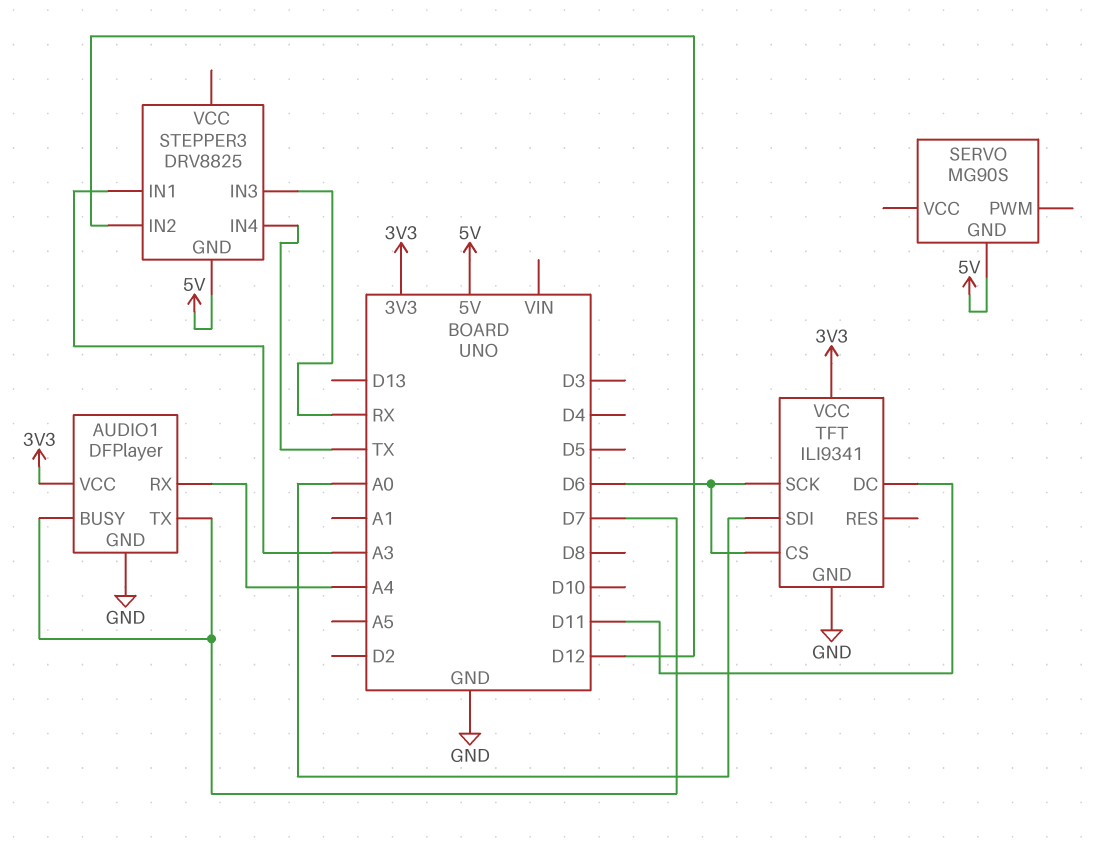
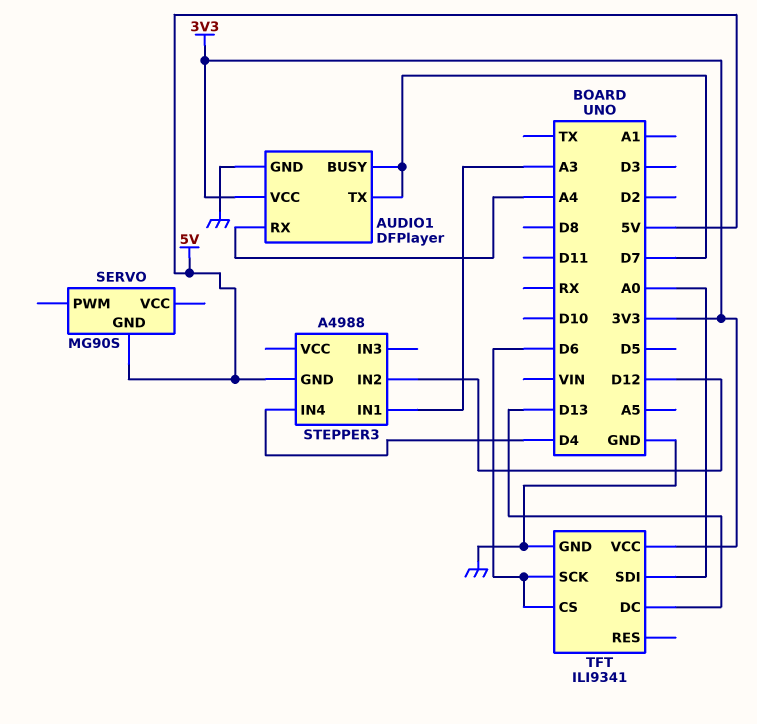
STEPPER3: DRV8825 -> A4988
STEPPER3 pin IN3: RX -> none
STEPPER3 pin IN4: TX -> D4
TFT pin DC: D11 -> D13

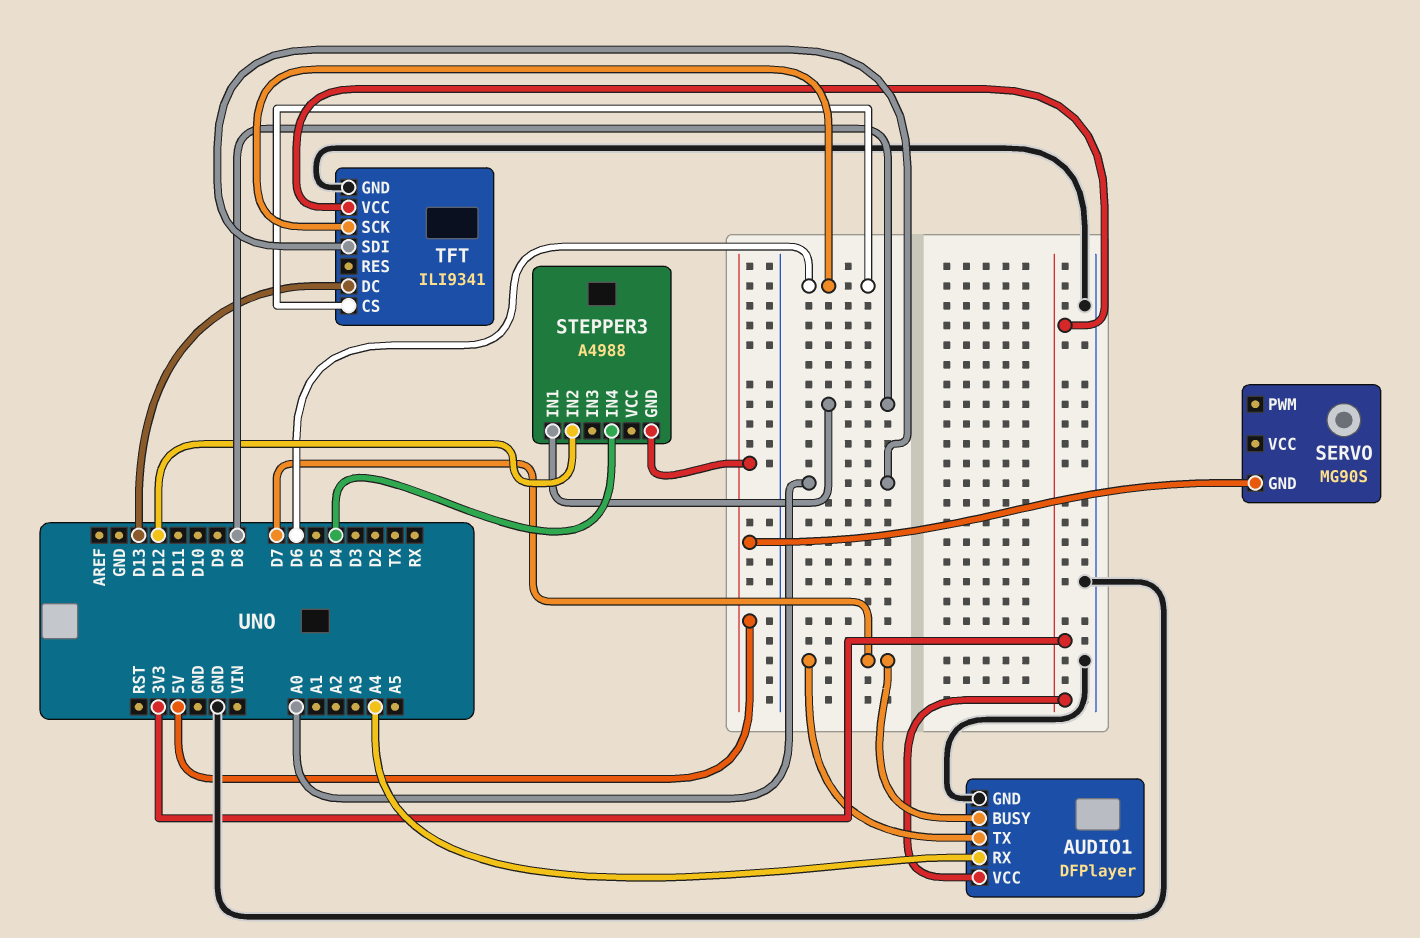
STEPPER3 pin IN1: A3 -> D8

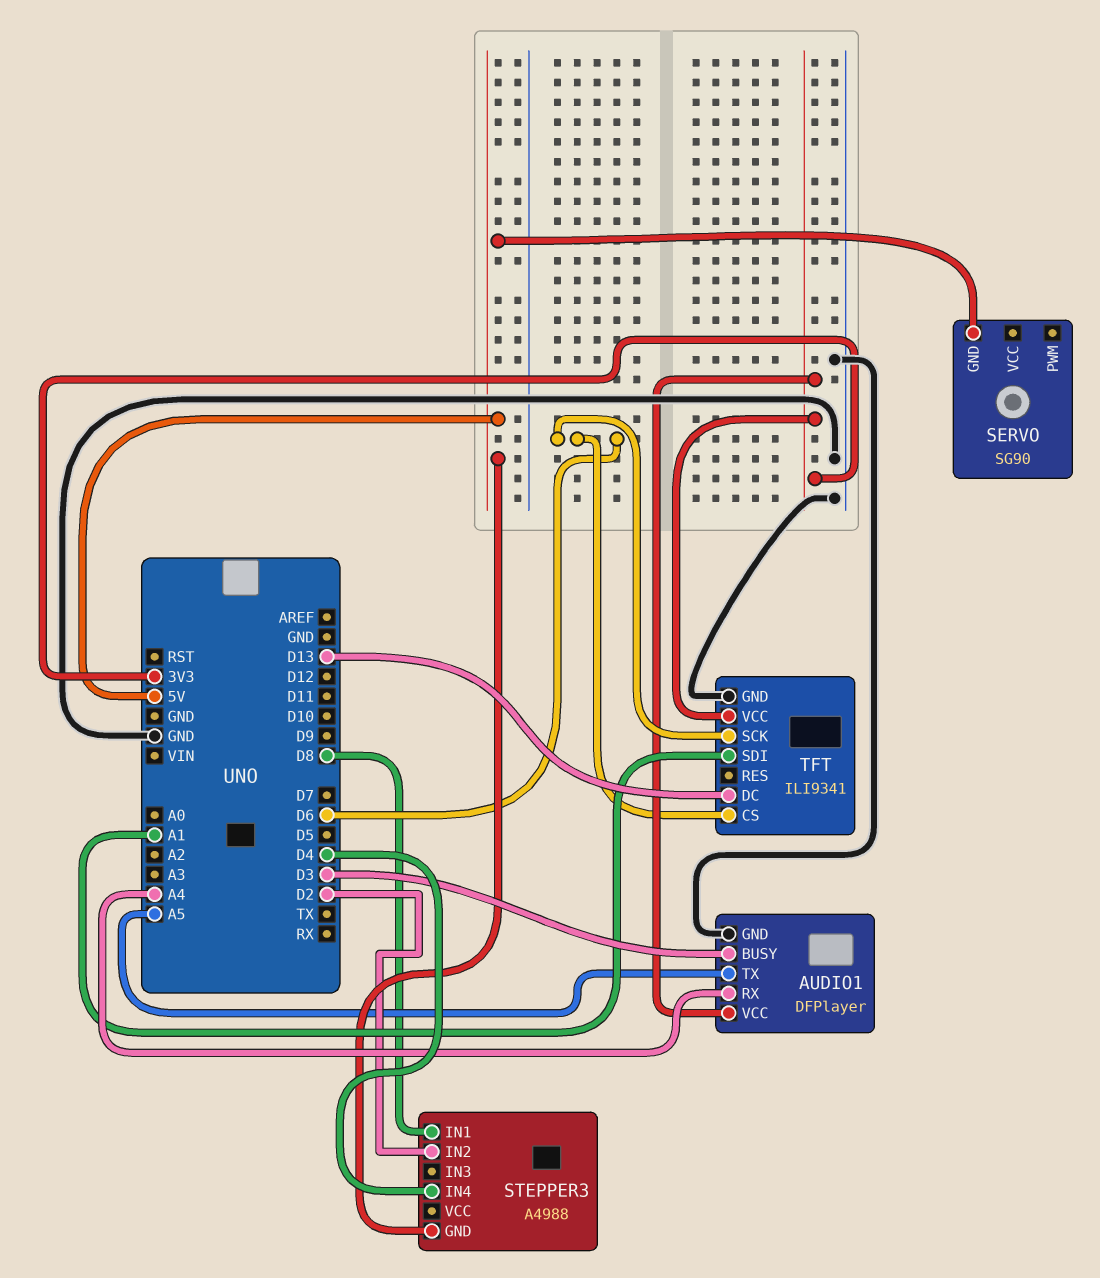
AUDIO1 pin BUSY: D7 -> D3
AUDIO1 pin TX: D7 -> A5
SERVO: MG90S -> SG90
STEPPER3 pin IN2: D12 -> D2
TFT pin SDI: A0 -> A1

